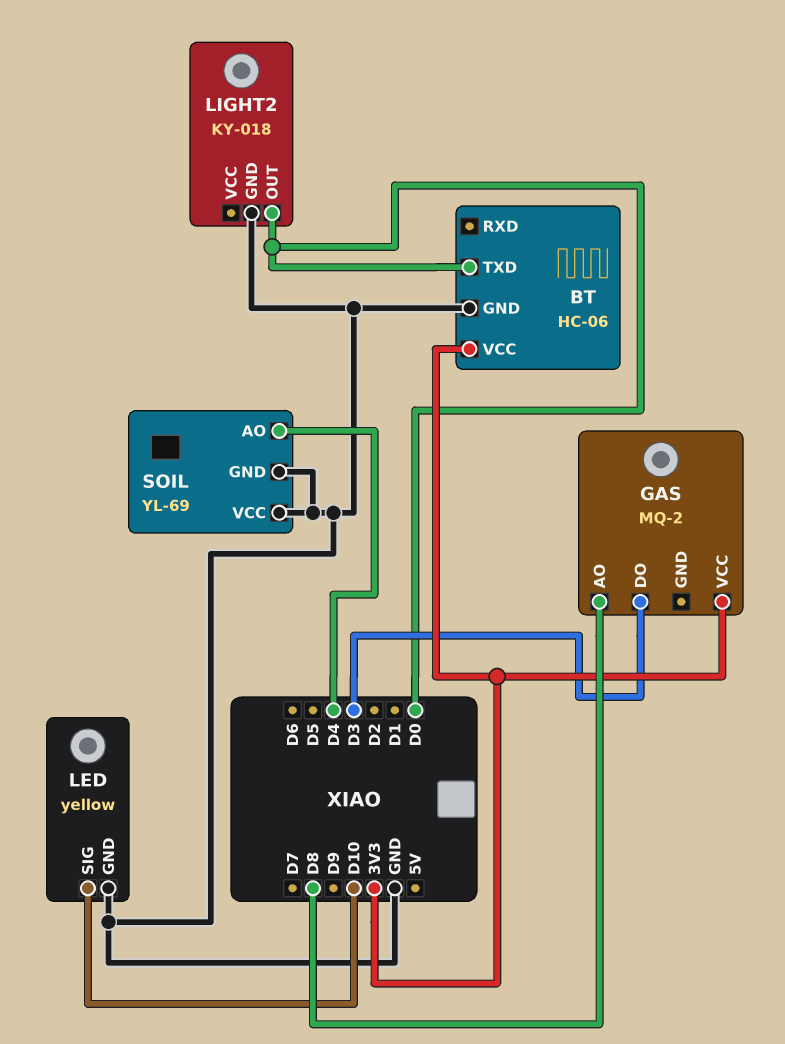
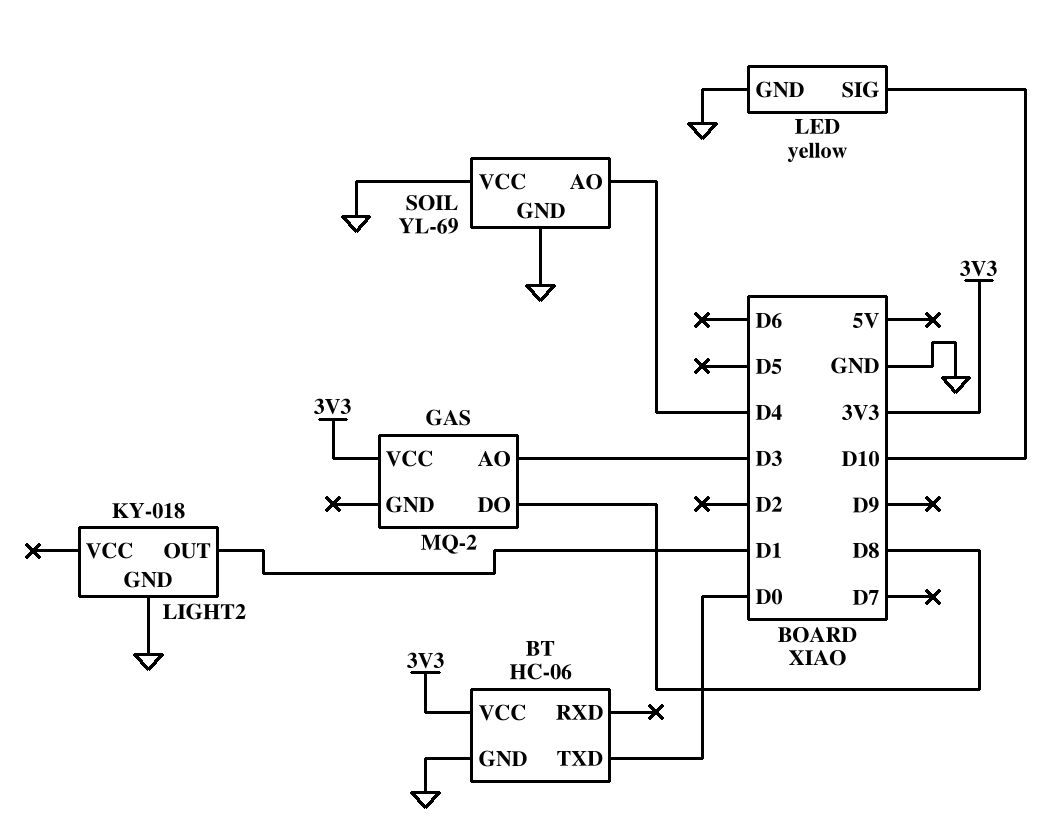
GAS pin AO: D8 -> D3
GAS pin DO: D3 -> D8
LIGHT2 pin OUT: D0 -> D1

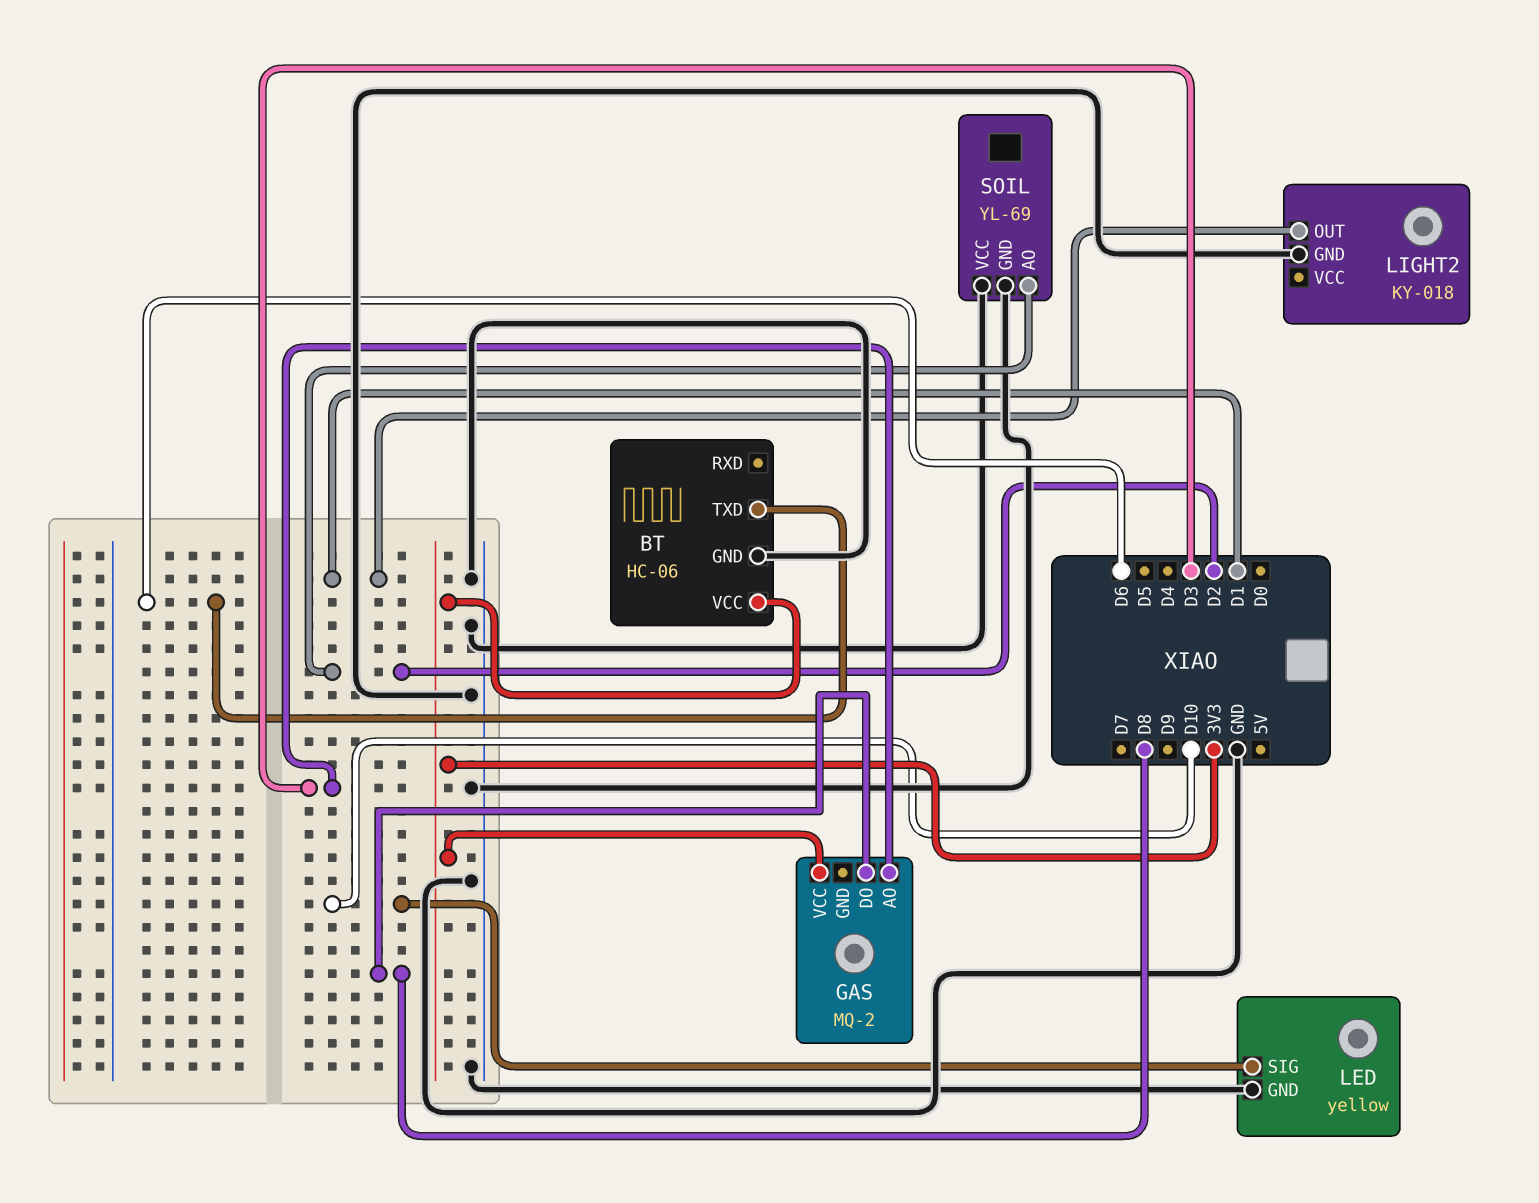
BT pin TXD: D0 -> D6
SOIL pin AO: D4 -> D2

